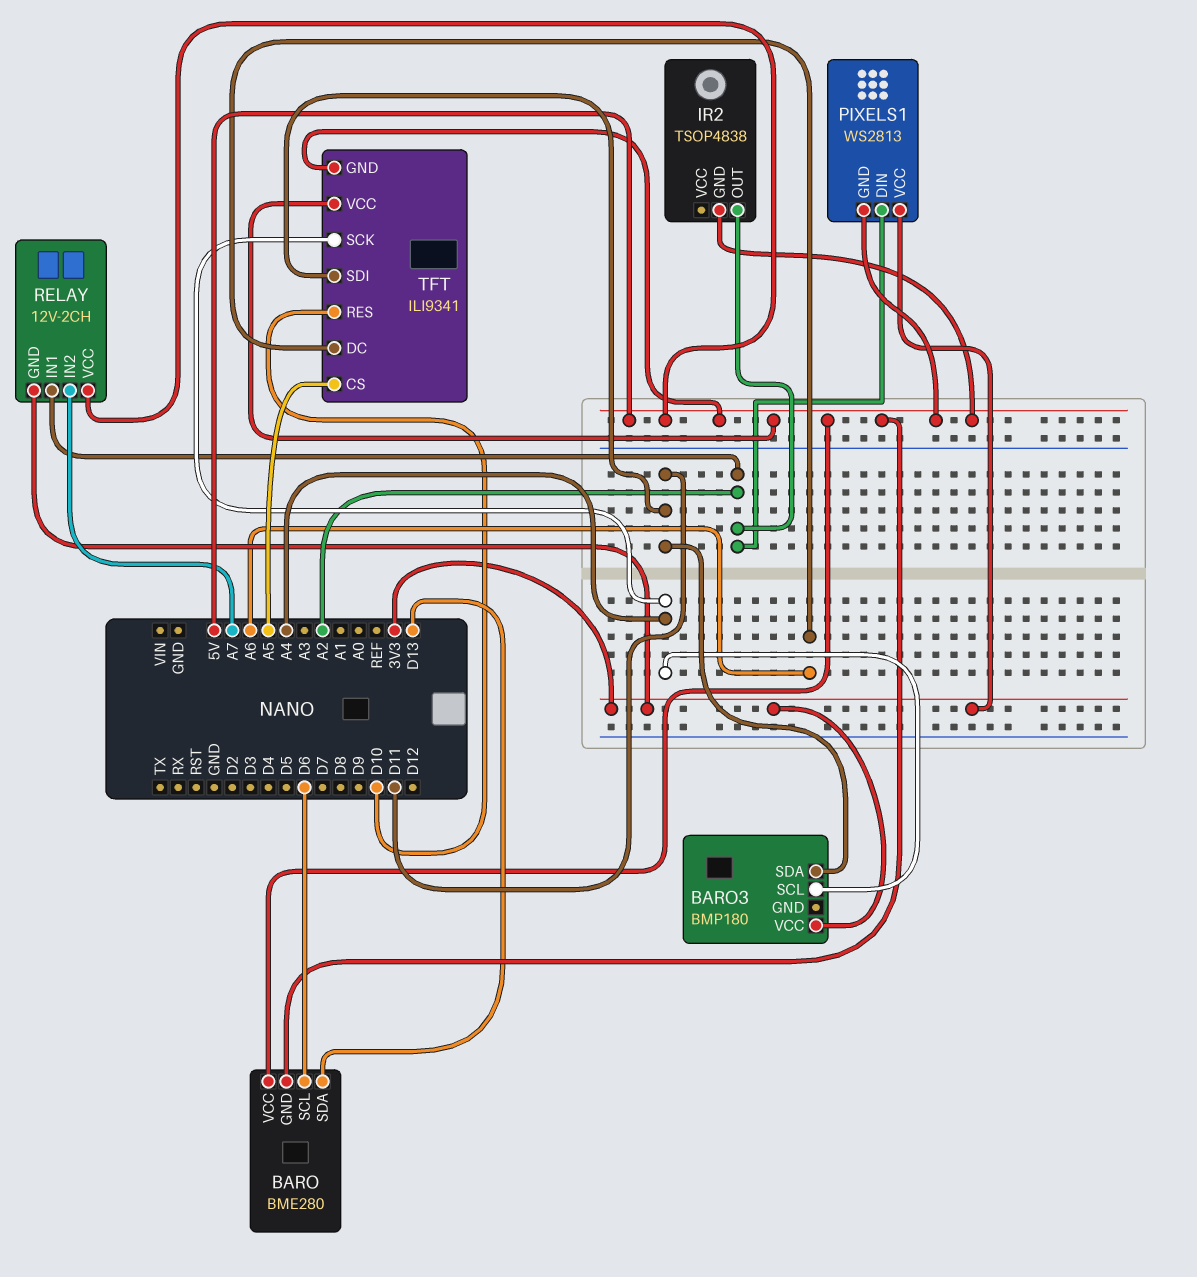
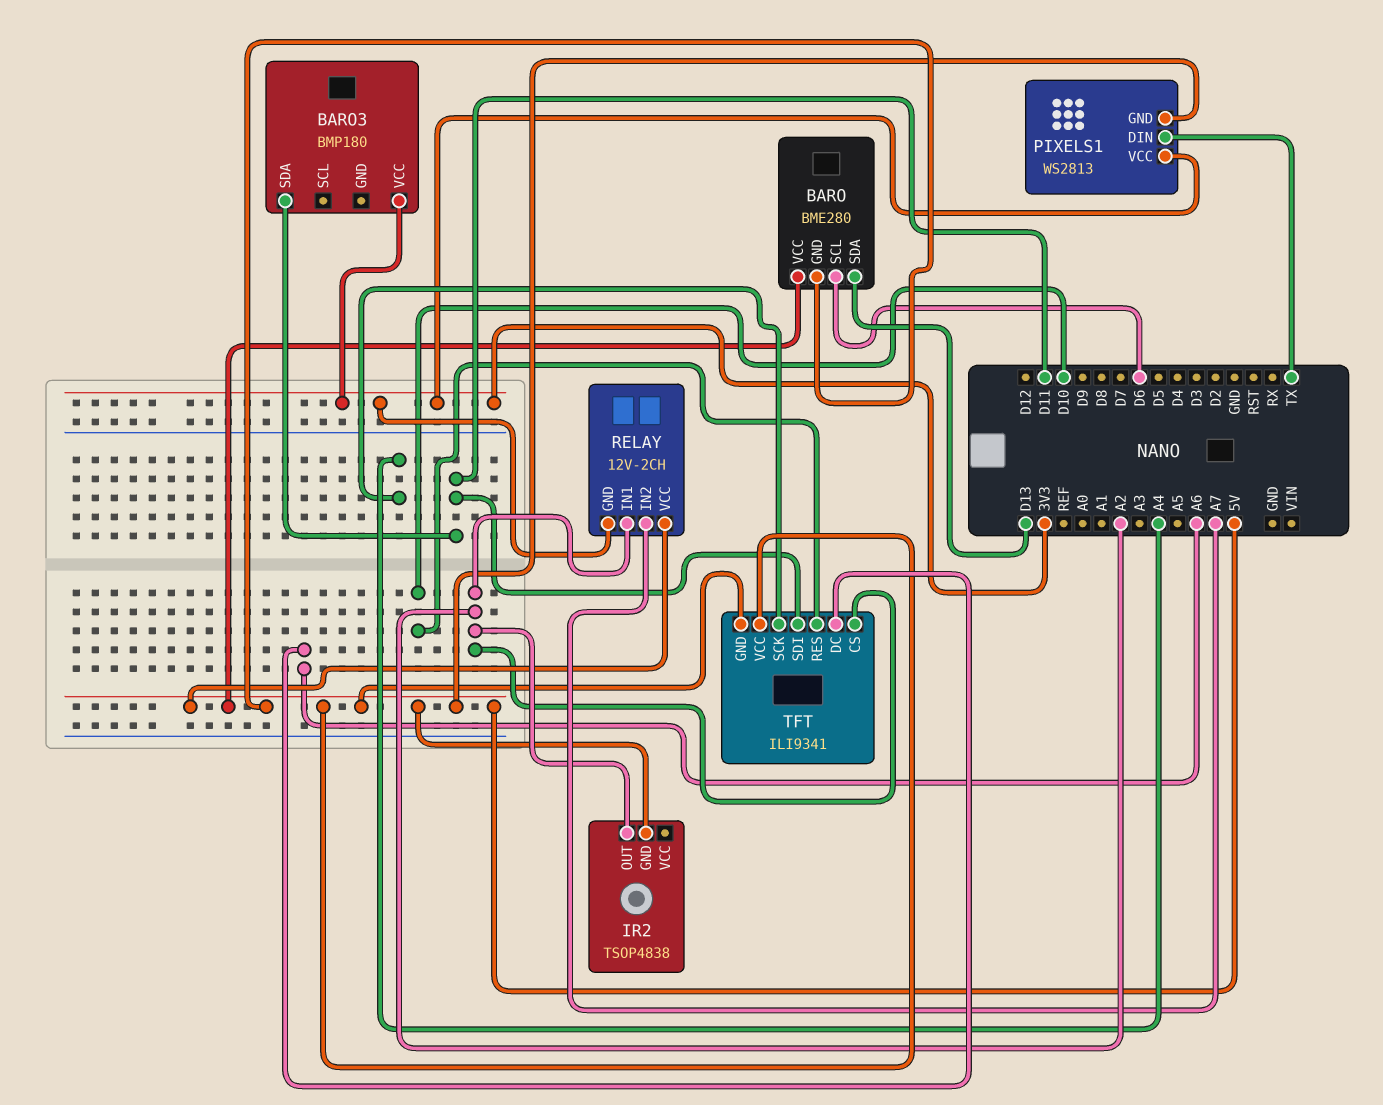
BARO3 pin SCL: A4 -> none
PIXELS1 pin DIN: A2 -> TX
TFT pin CS: A5 -> A2

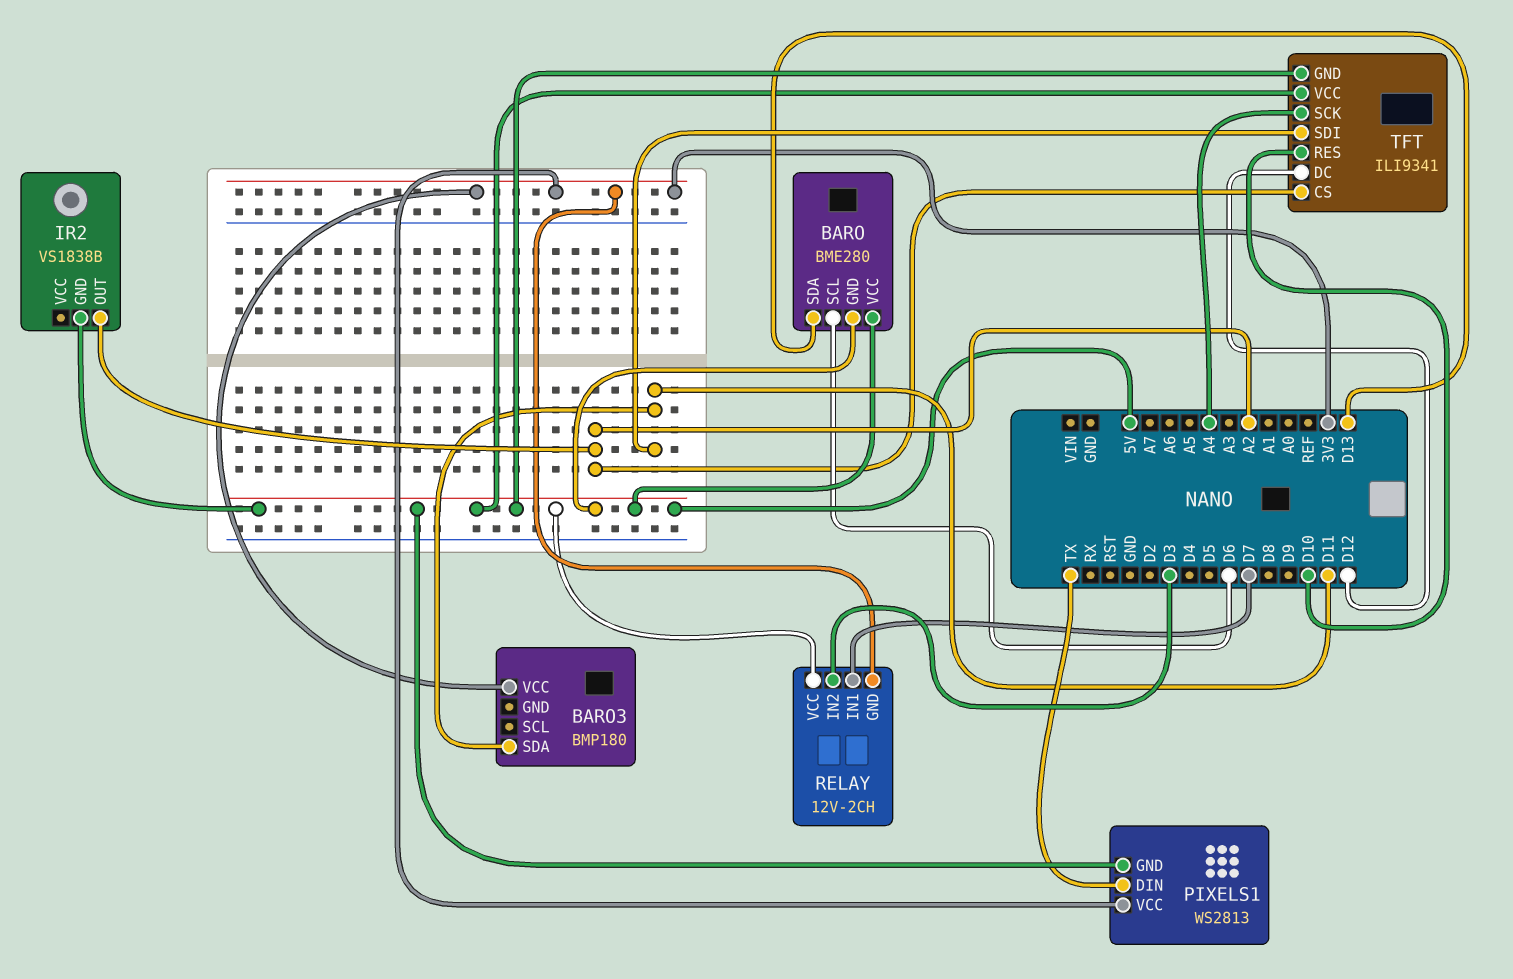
IR2: TSOP4838 -> VS1838B
RELAY pin IN1: A2 -> D7
RELAY pin IN2: A7 -> D3
TFT pin DC: A6 -> D12

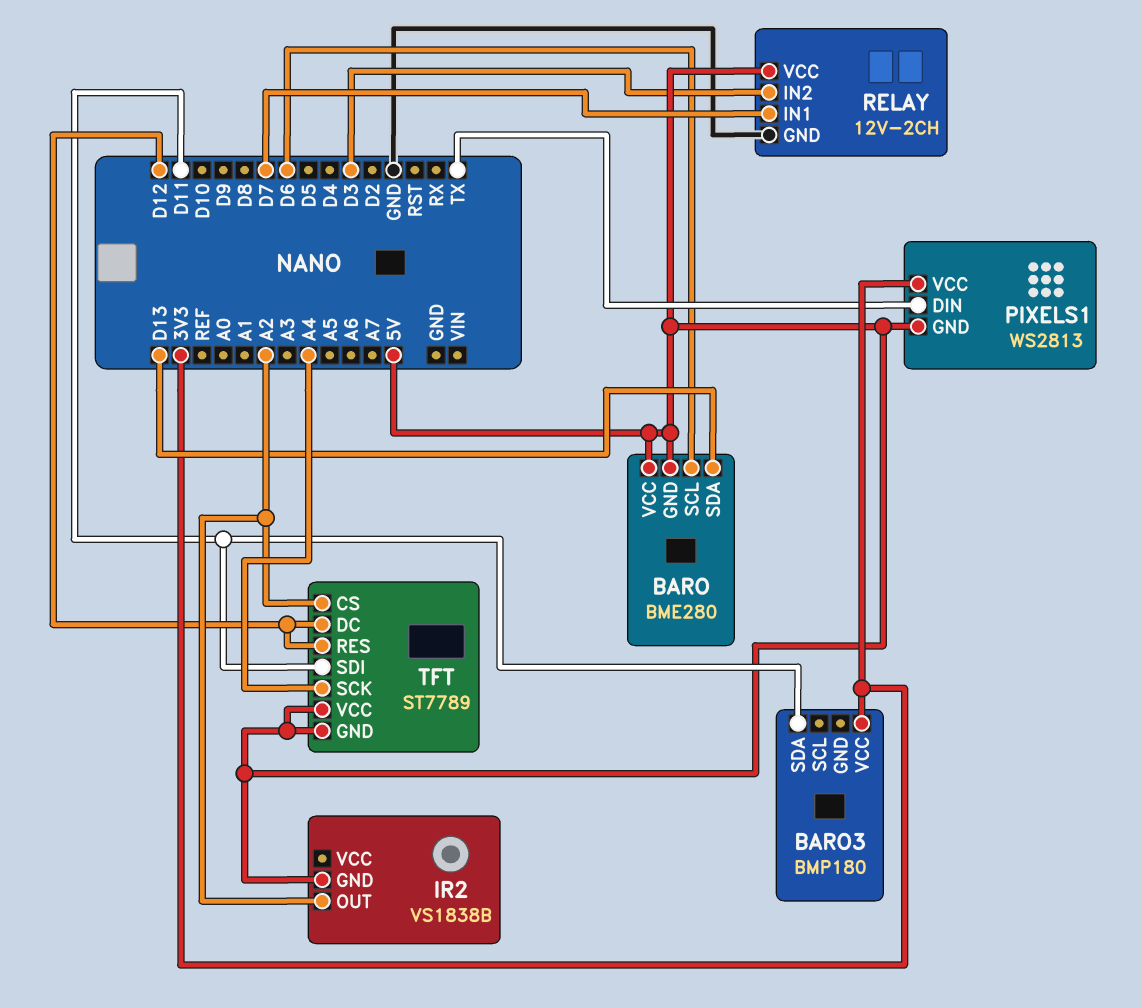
RELAY pin GND: 3V3 -> GND
TFT: ILI9341 -> ST7789
TFT pin RES: D10 -> D12

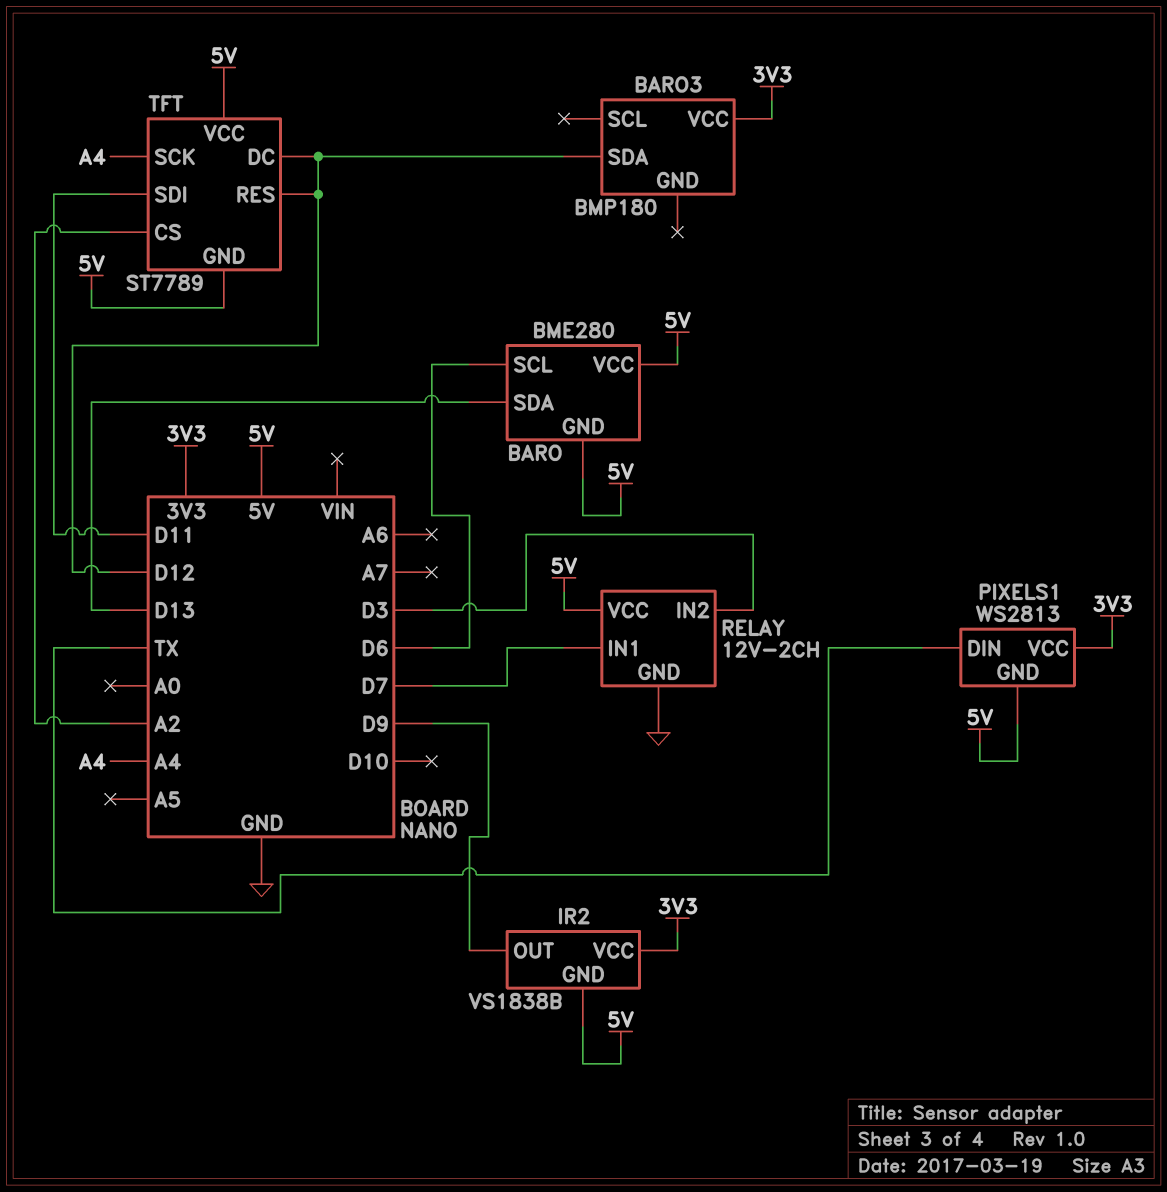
BARO3 pin SDA: D11 -> D12
IR2 pin OUT: A2 -> D9
IR2 pin VCC: none -> 3V3

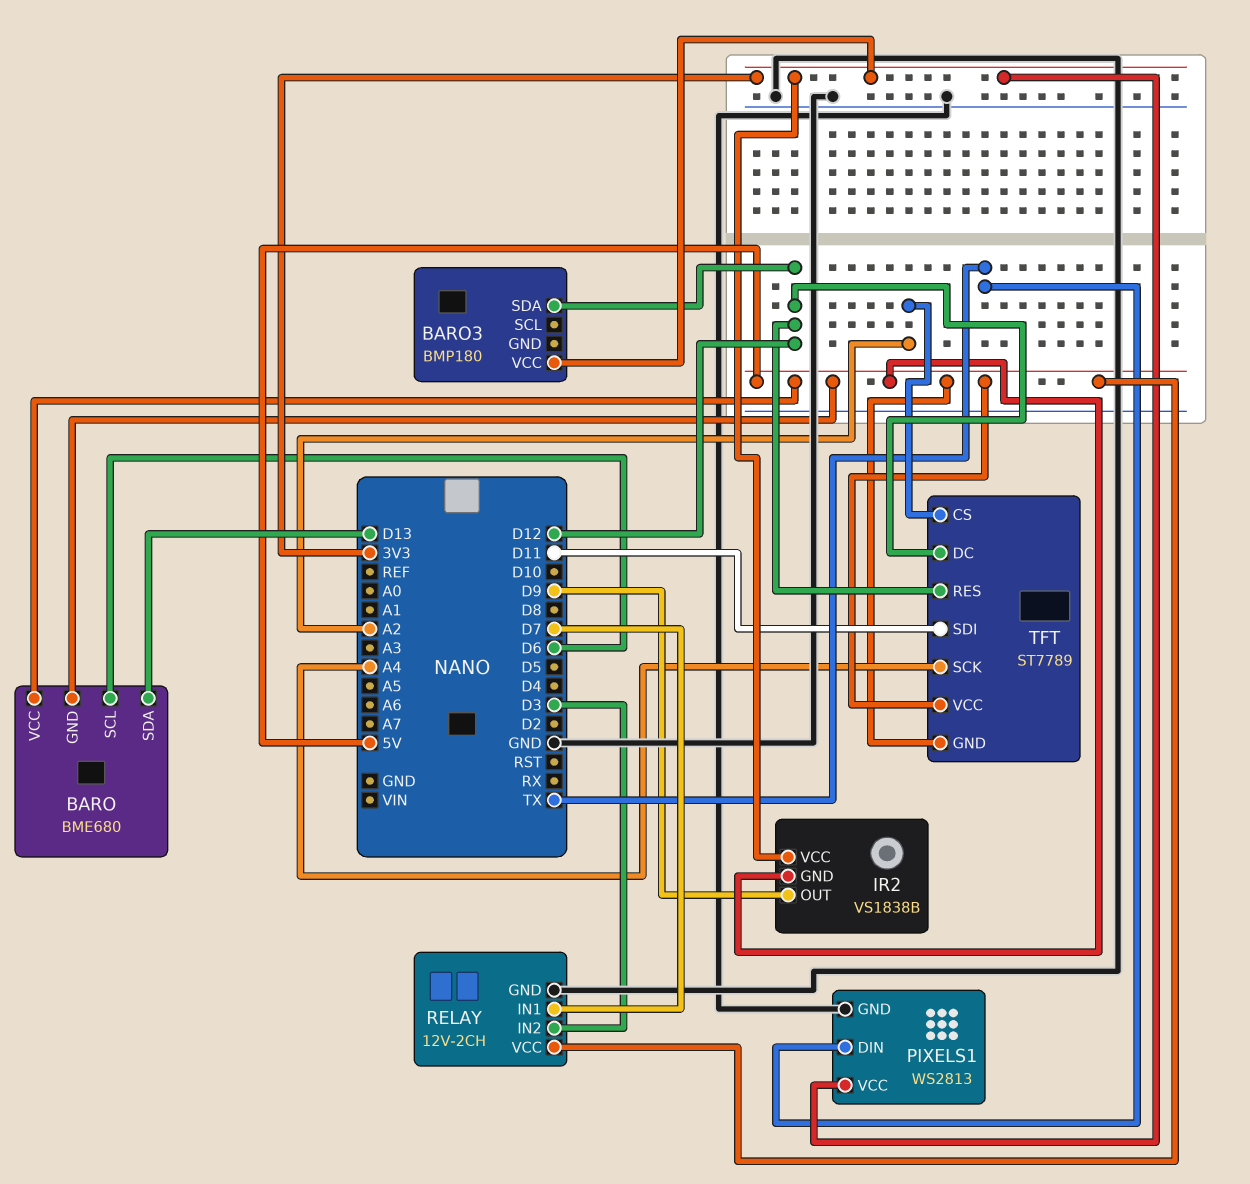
BARO: BME280 -> BME680
PIXELS1 pin GND: 5V -> GND

